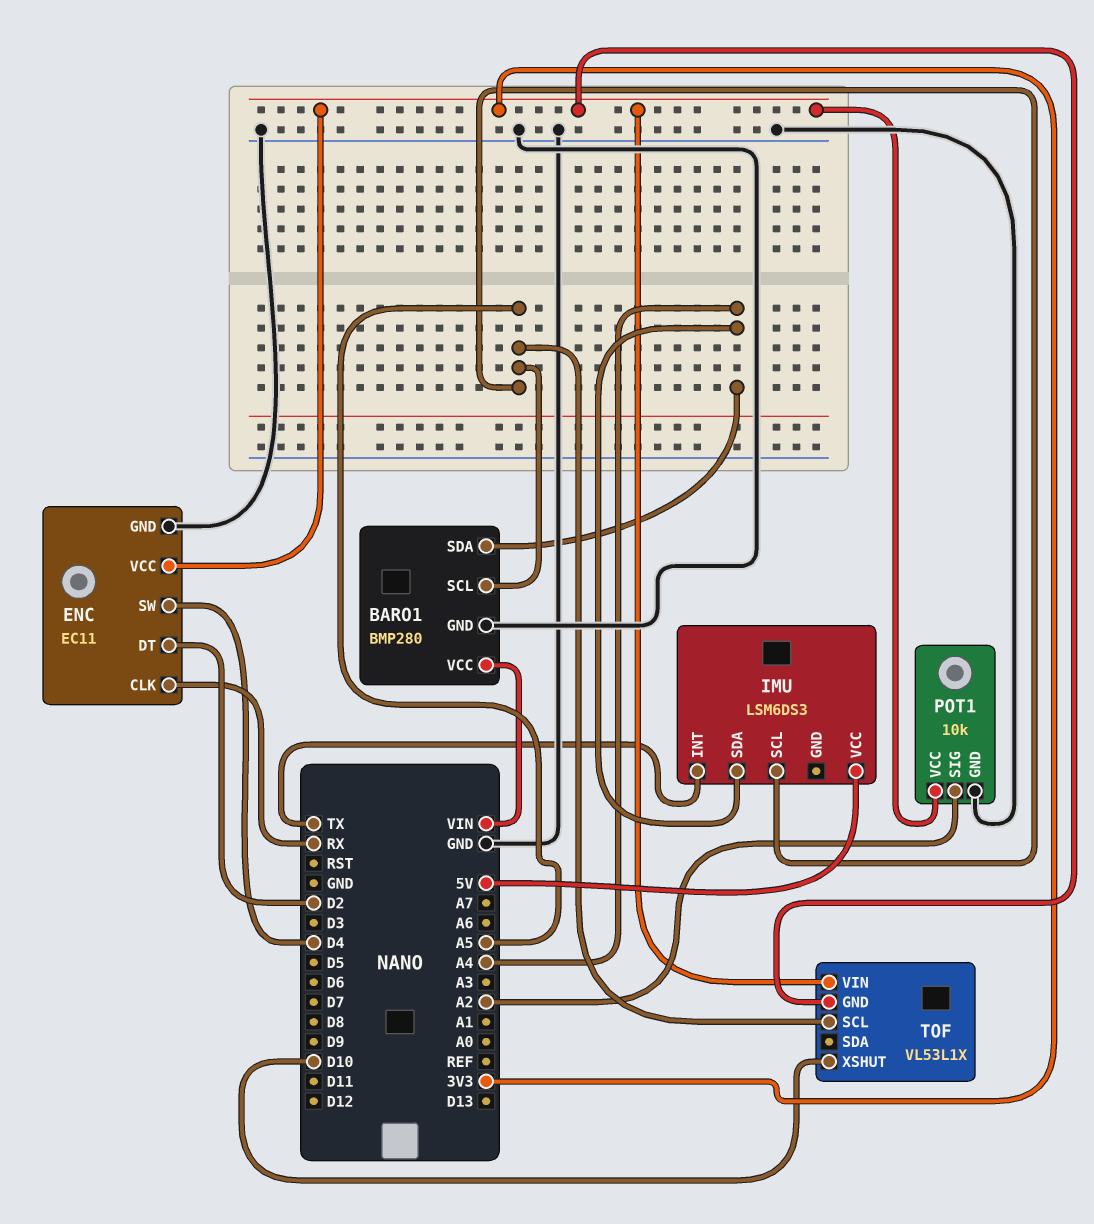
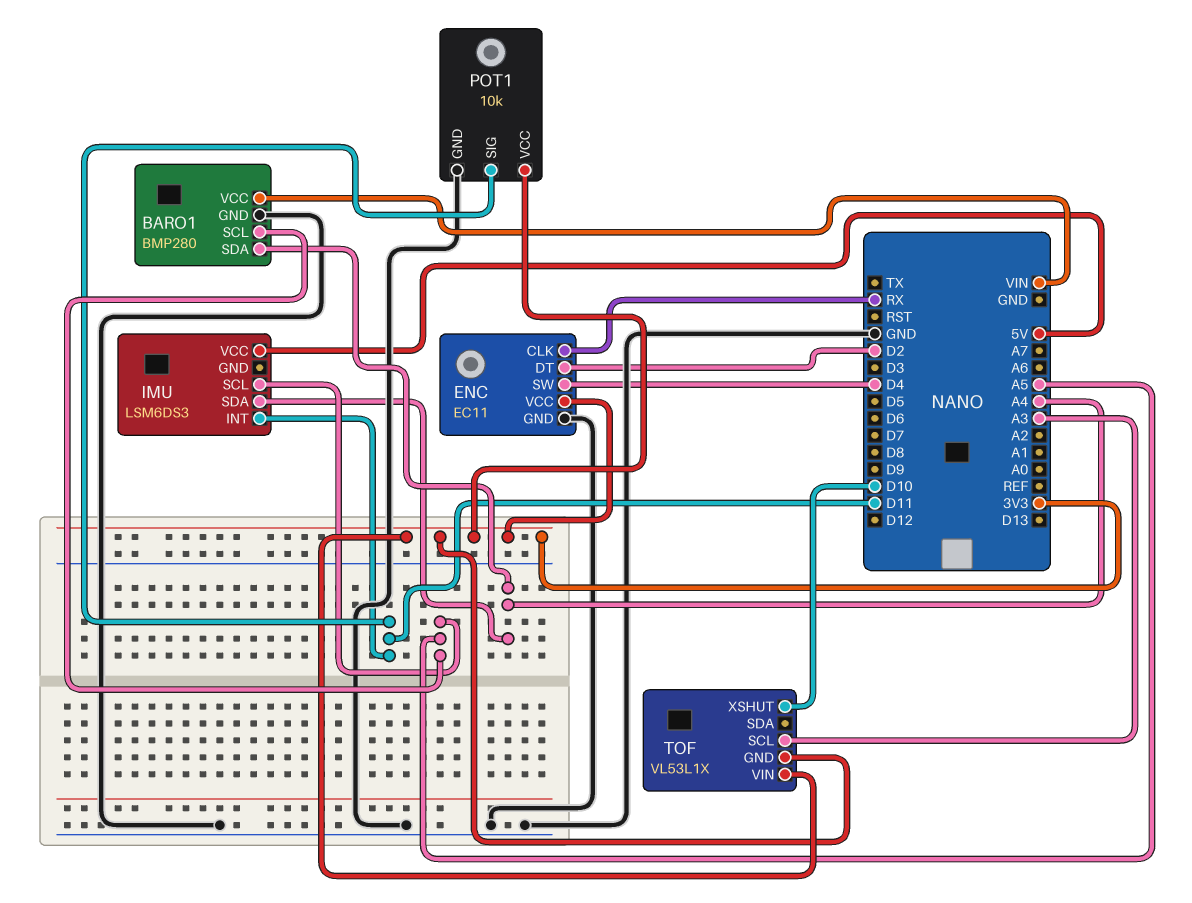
IMU pin INT: TX -> D11
POT1 pin SIG: A2 -> D11
TOF pin SCL: A5 -> A3

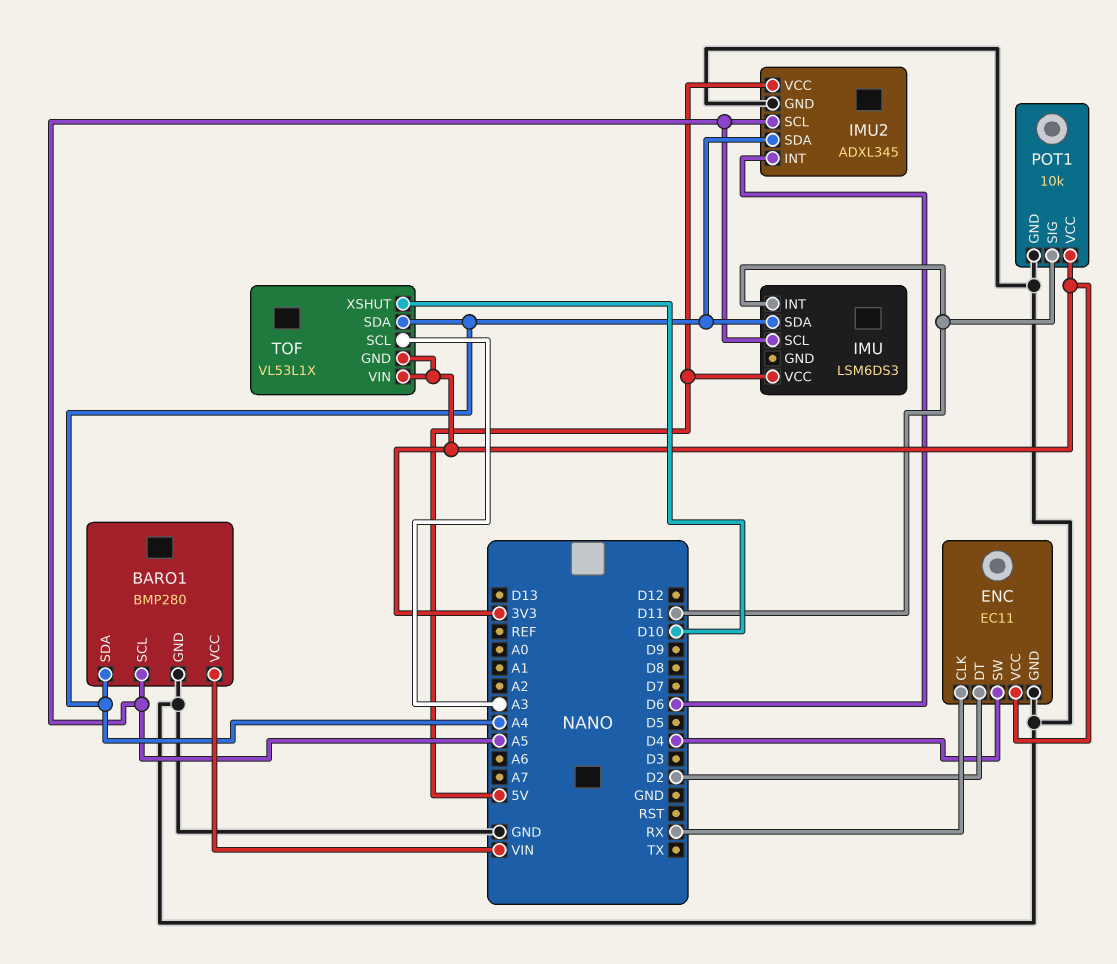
IMU2: none -> ADXL345
IMU2 pin GND: none -> GND
IMU2 pin INT: none -> D6
IMU2 pin SCL: none -> A5
IMU2 pin SDA: none -> A4
IMU2 pin VCC: none -> 5V
TOF pin SDA: none -> A4

